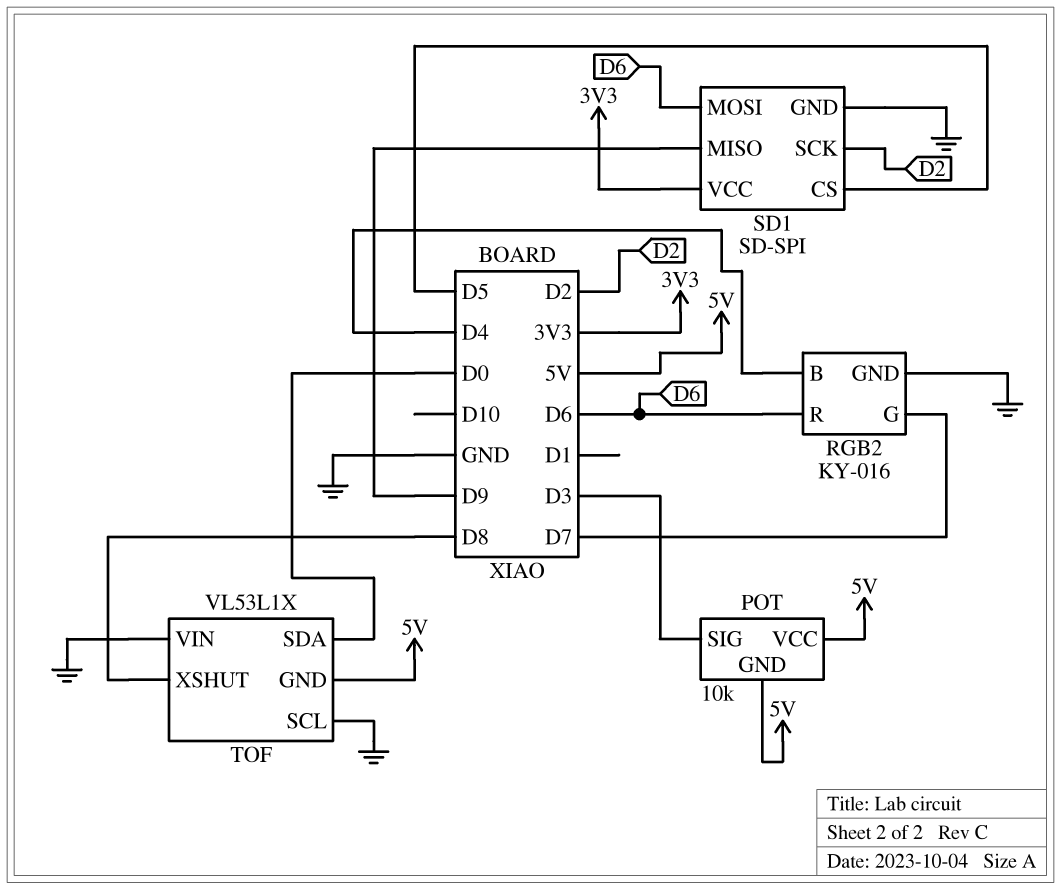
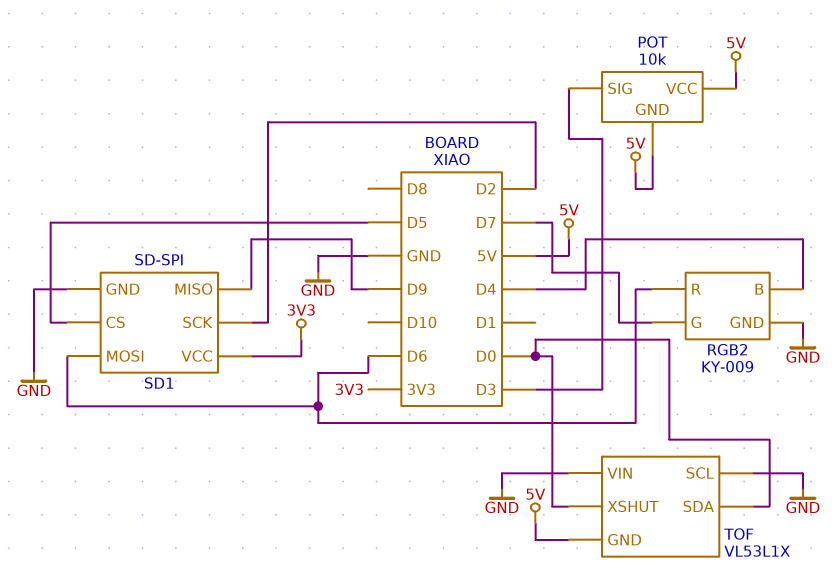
RGB2: KY-016 -> KY-009
TOF pin XSHUT: D8 -> D0

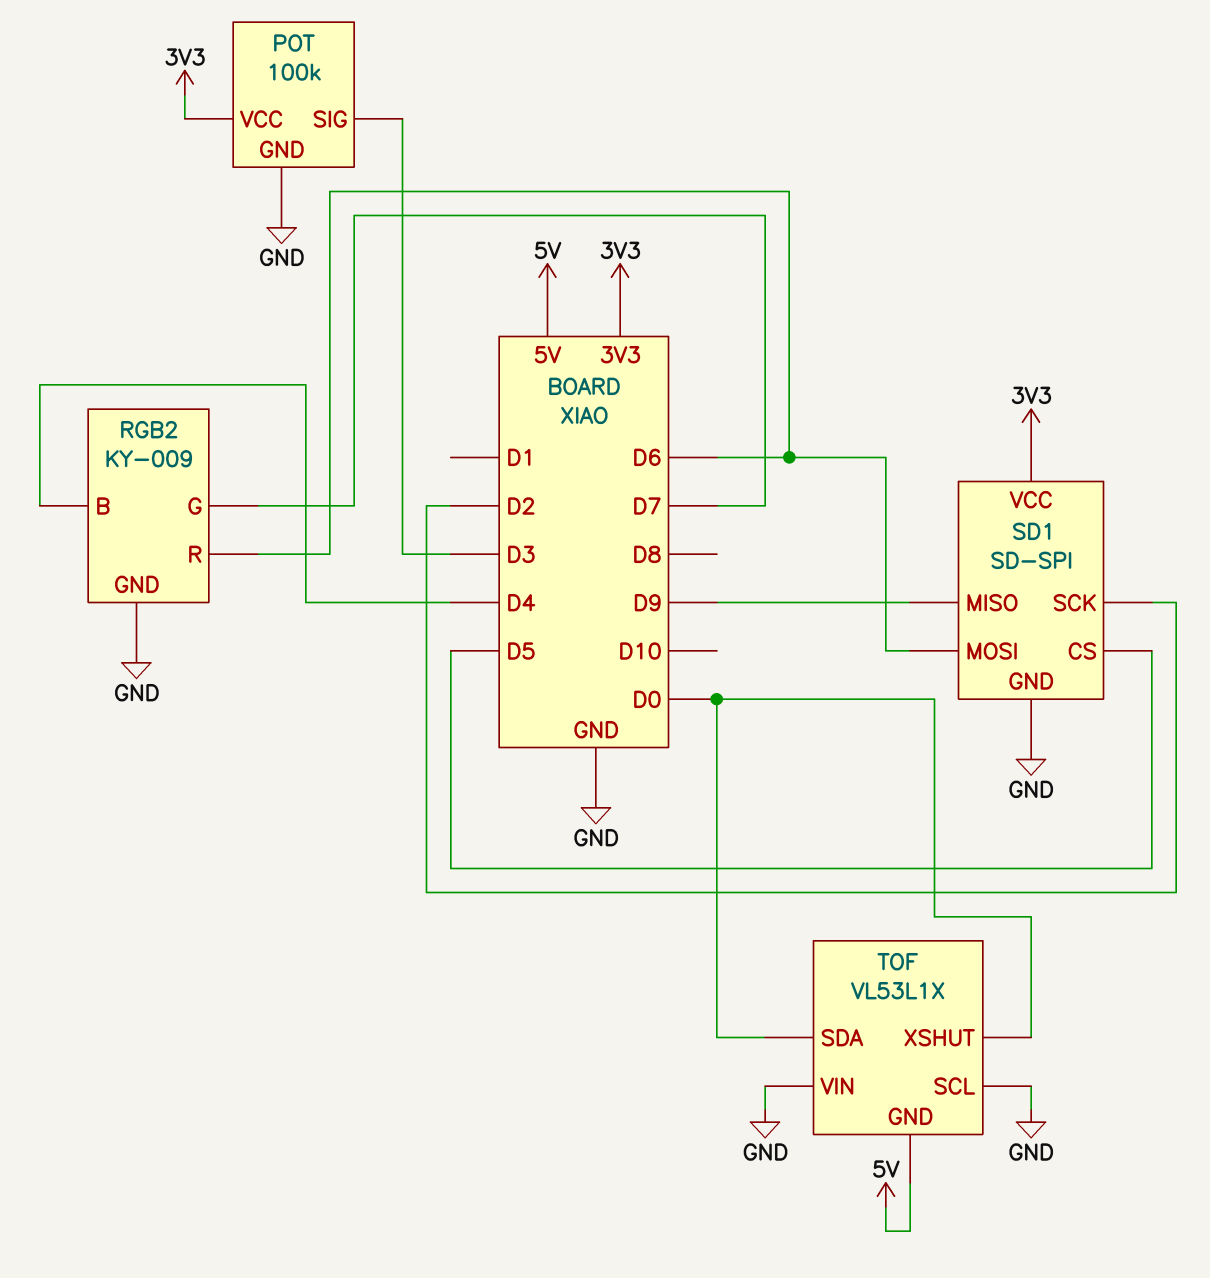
POT: 10k -> 100k
POT pin GND: 5V -> GND
POT pin VCC: 5V -> 3V3

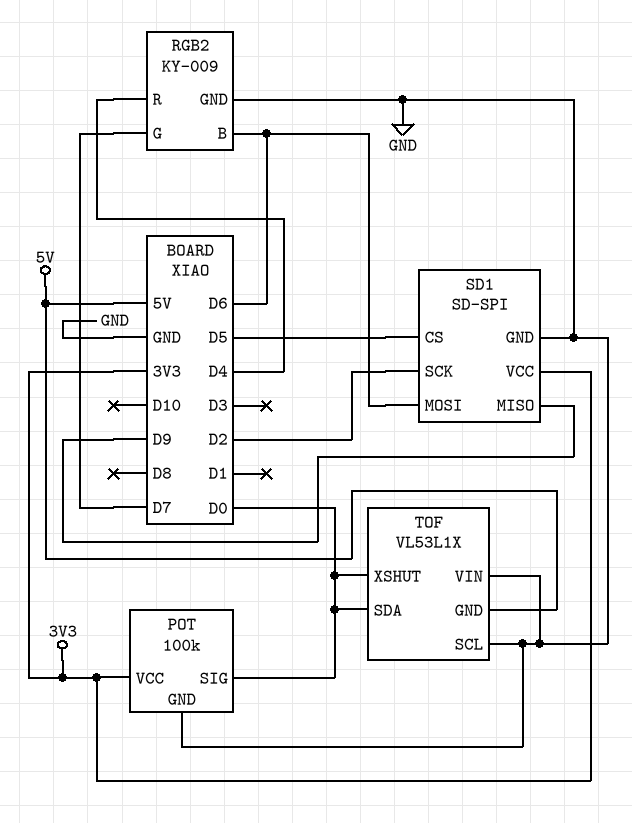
POT pin SIG: D3 -> D0
RGB2 pin B: D4 -> D6
RGB2 pin R: D6 -> D4

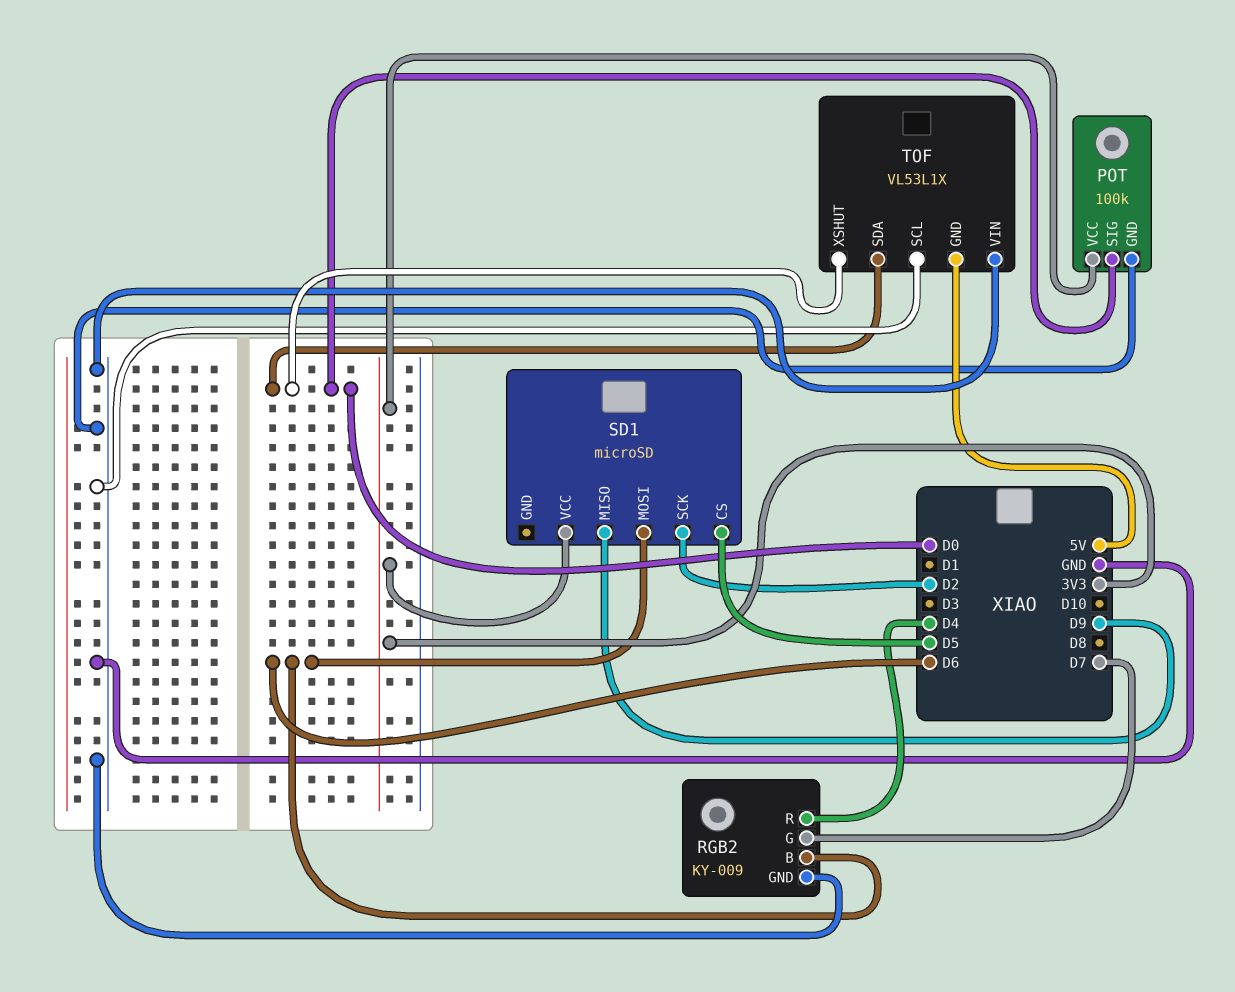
SD1: SD-SPI -> microSD
SD1 pin GND: GND -> none

